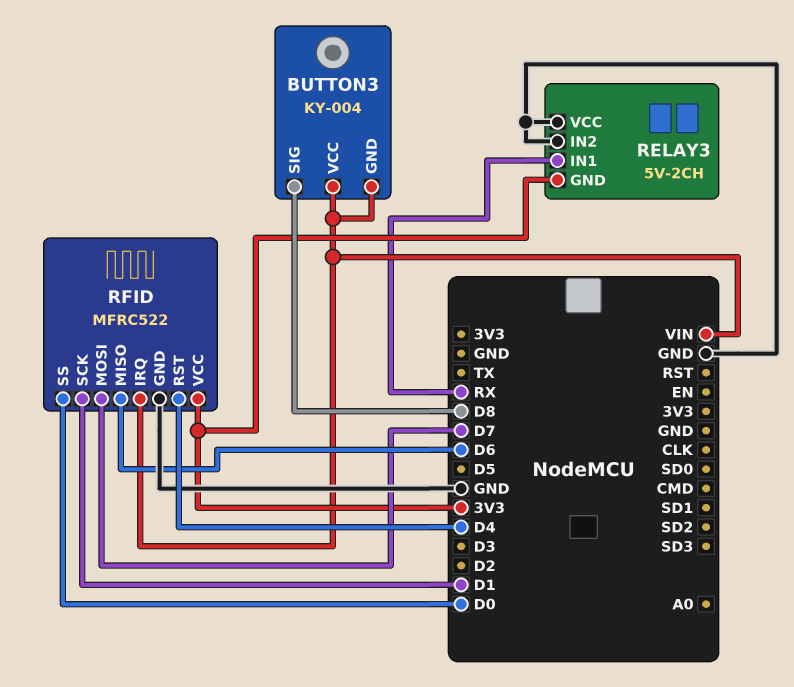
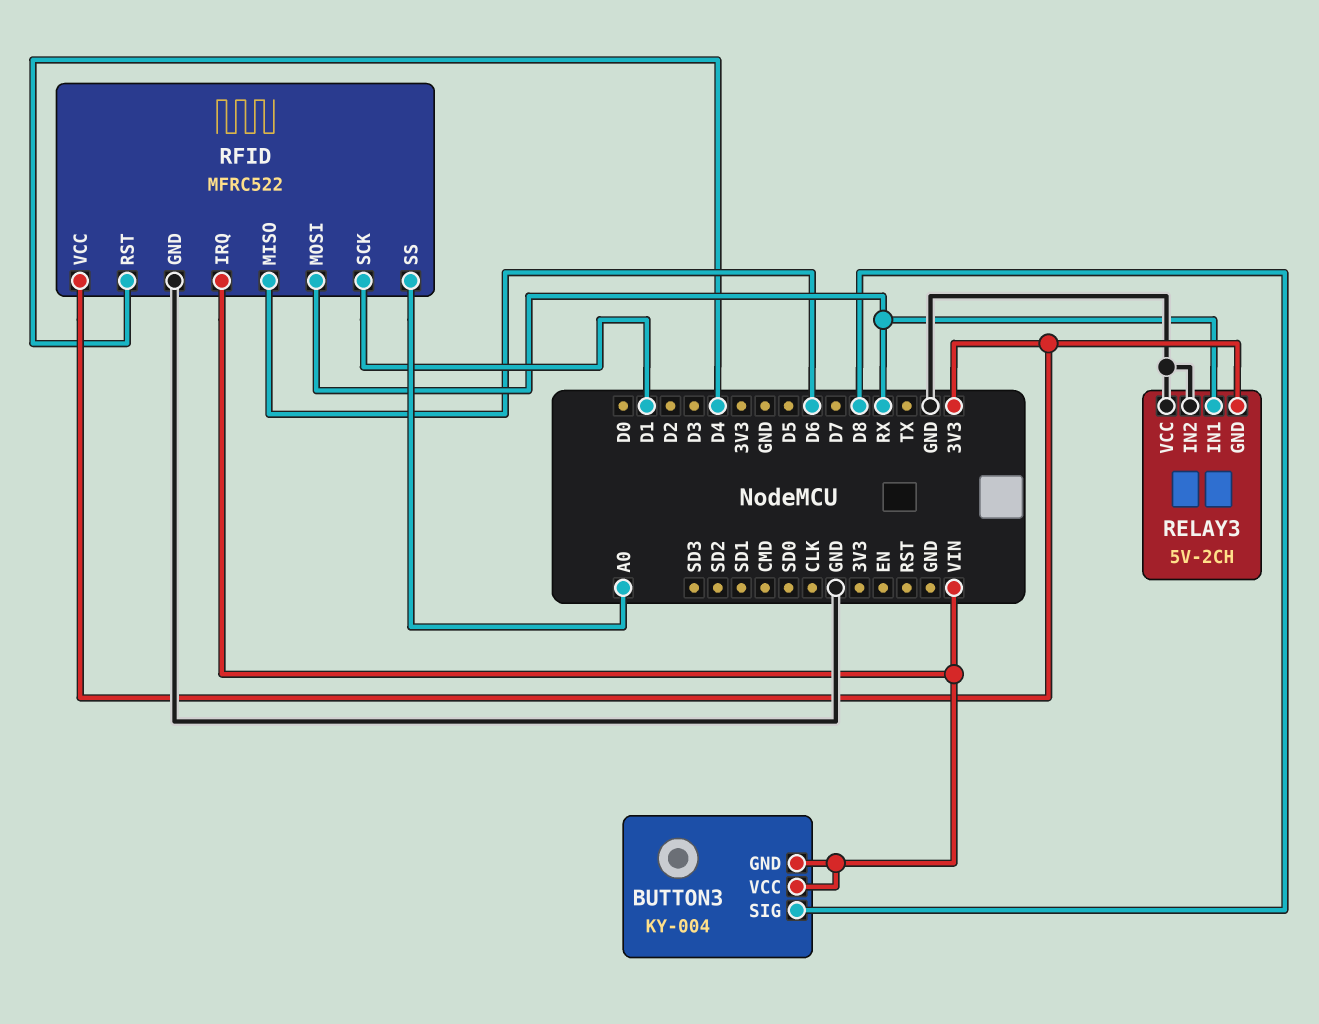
RFID pin MOSI: D7 -> RX
RFID pin SS: D0 -> A0

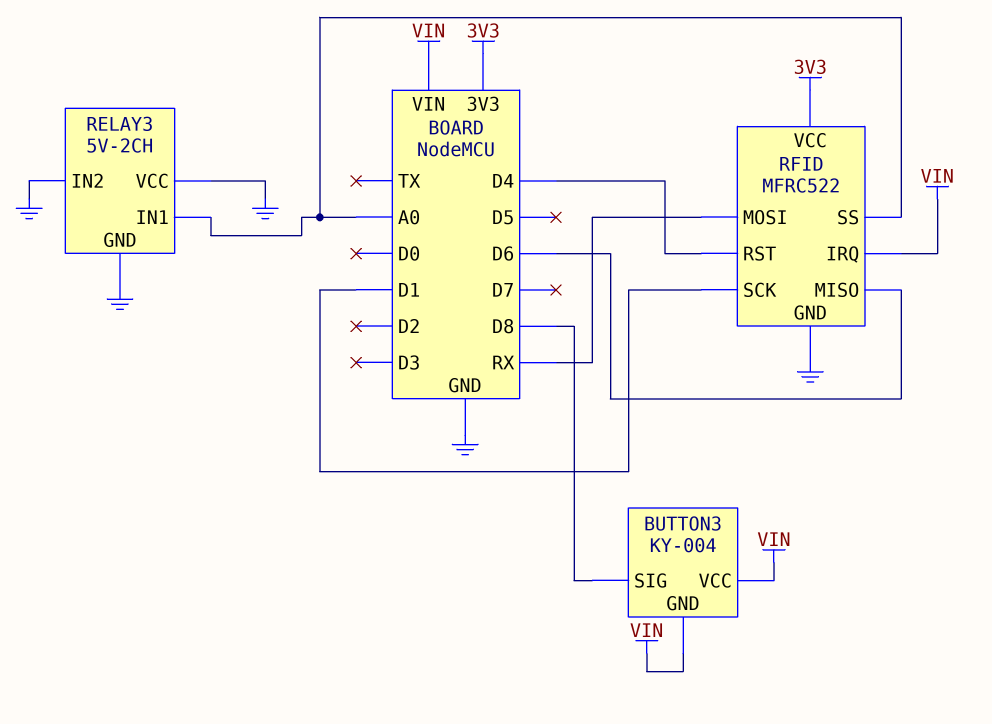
RELAY3 pin GND: 3V3 -> GND
RELAY3 pin IN1: RX -> A0

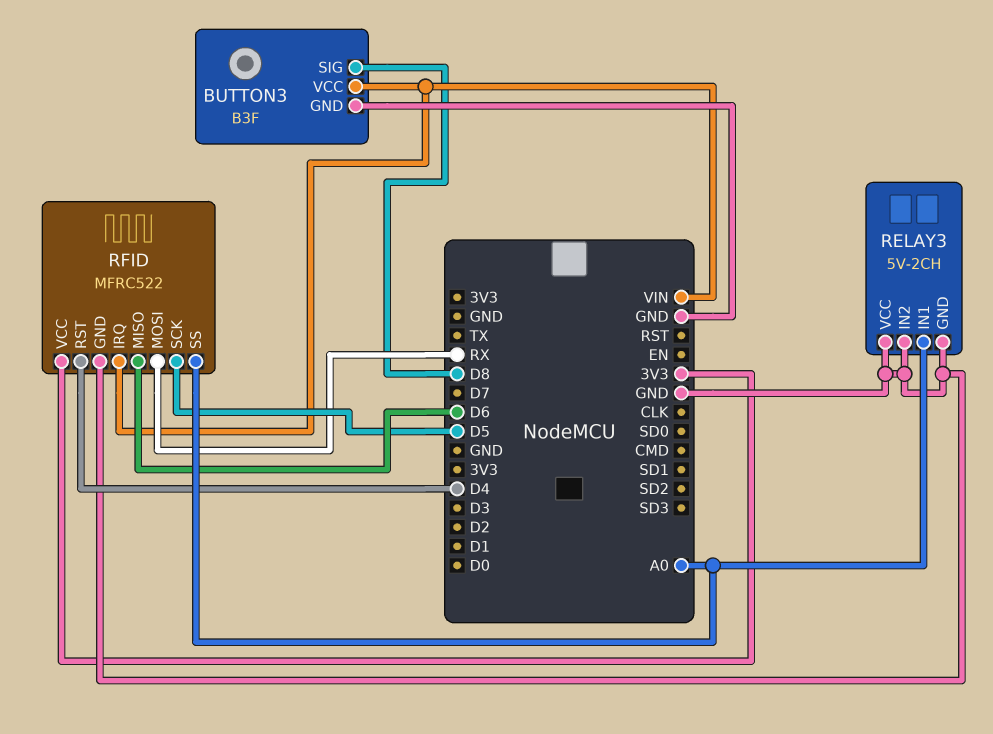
BUTTON3: KY-004 -> B3F
BUTTON3 pin GND: VIN -> GND
RFID pin SCK: D1 -> D5

